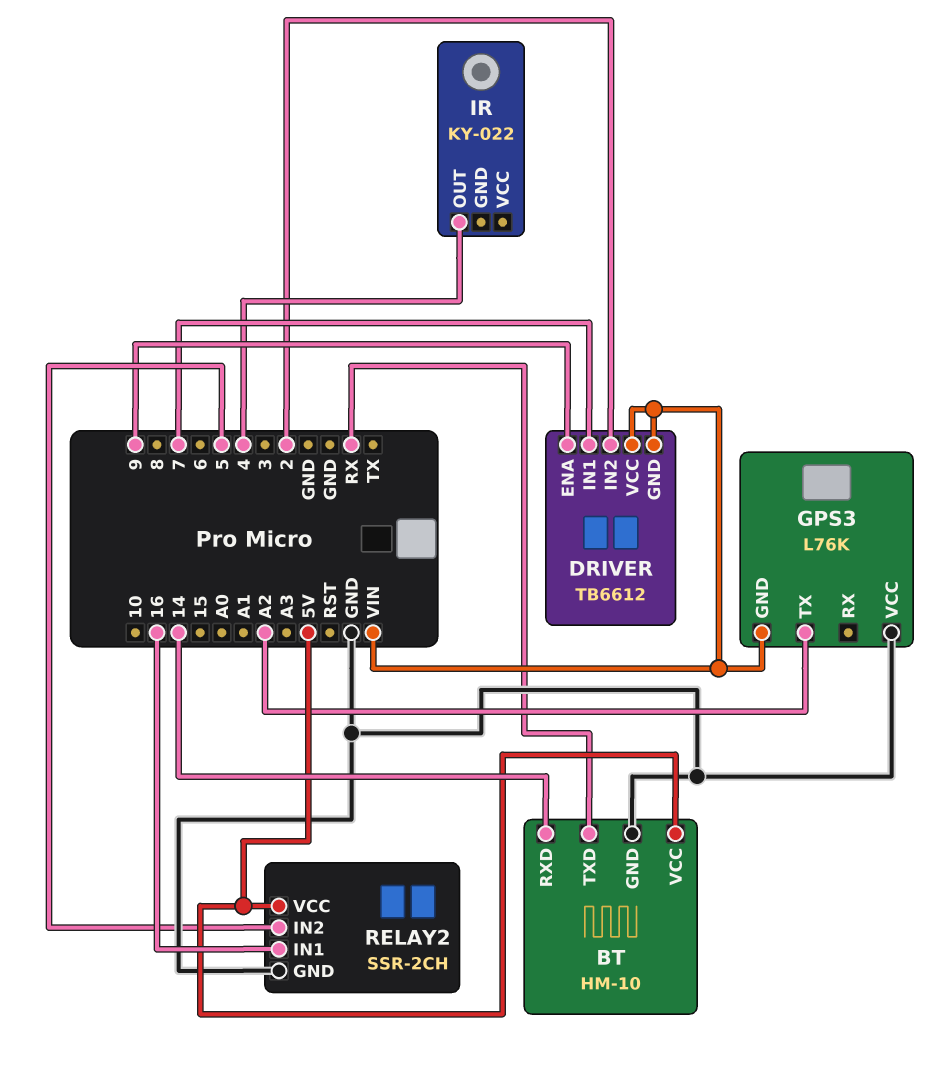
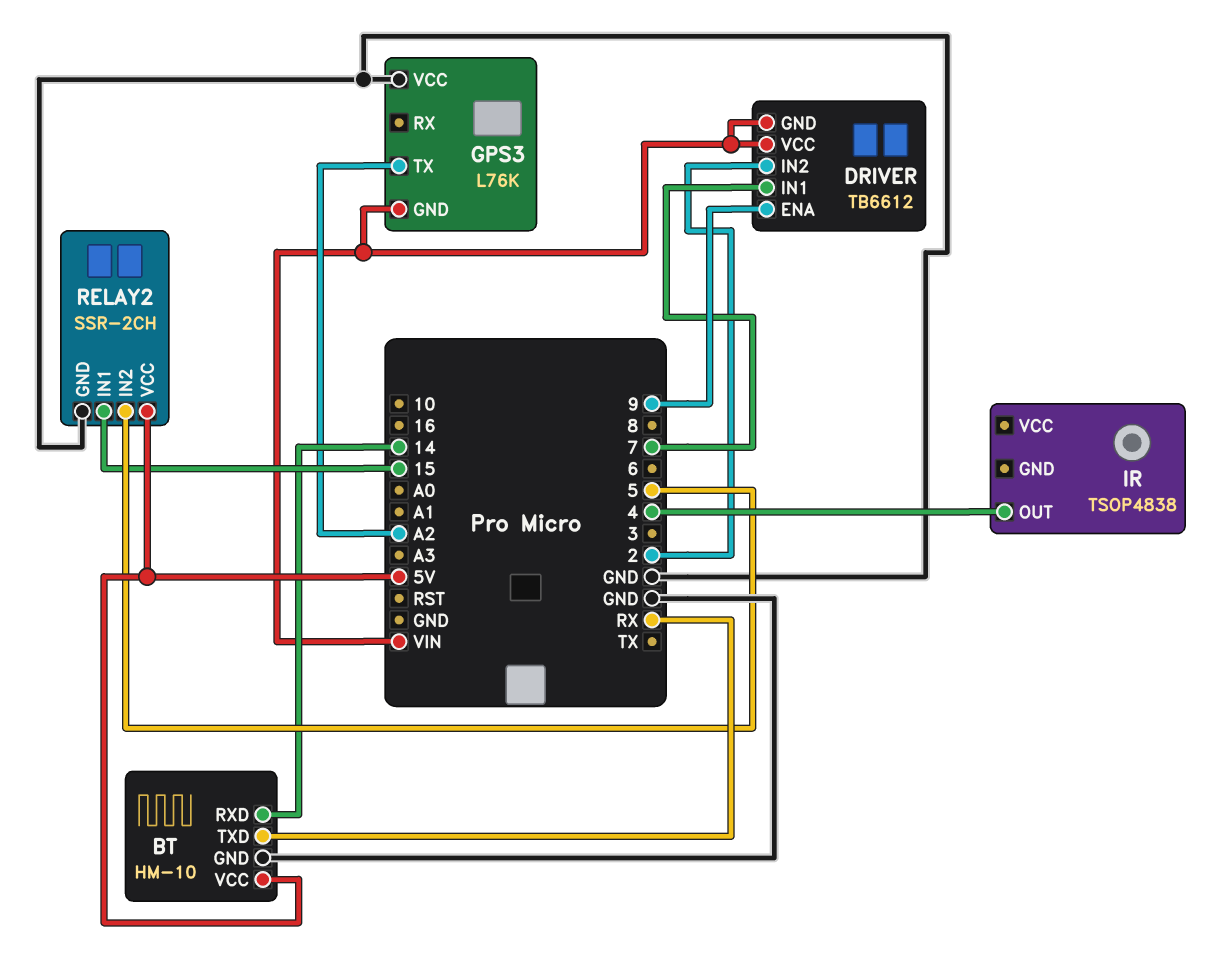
IR: KY-022 -> TSOP4838
RELAY2 pin IN1: 16 -> 15

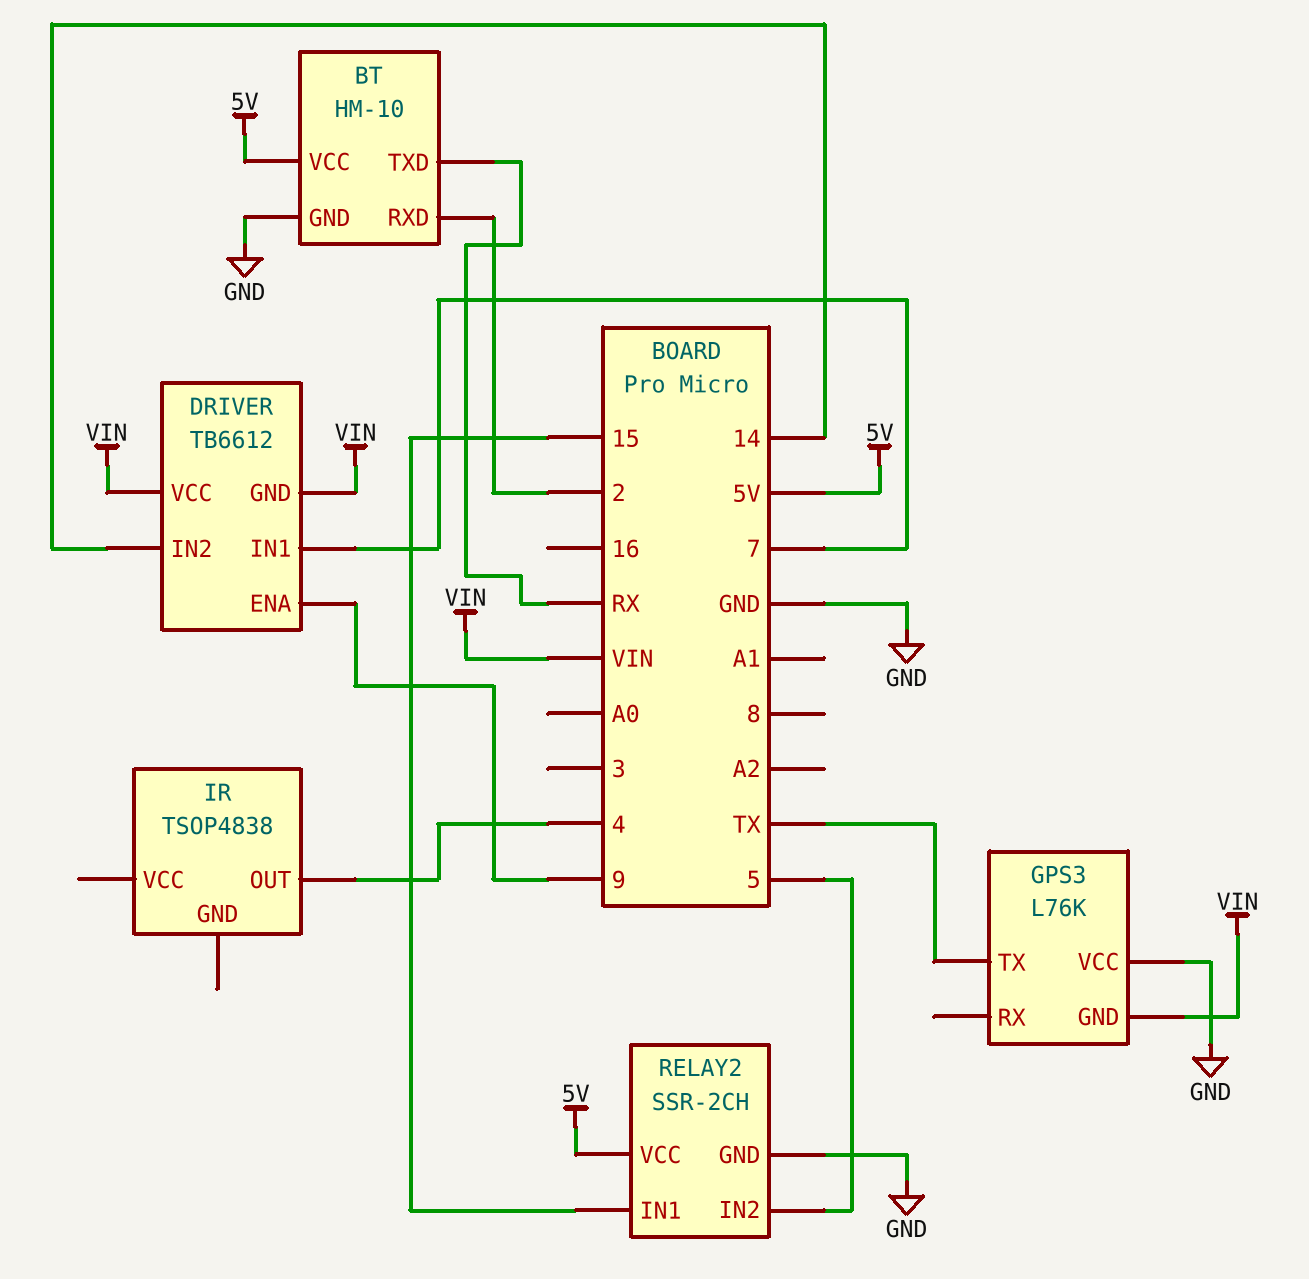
BT pin RXD: 14 -> 2
DRIVER pin IN2: 2 -> 14
GPS3 pin TX: A2 -> TX

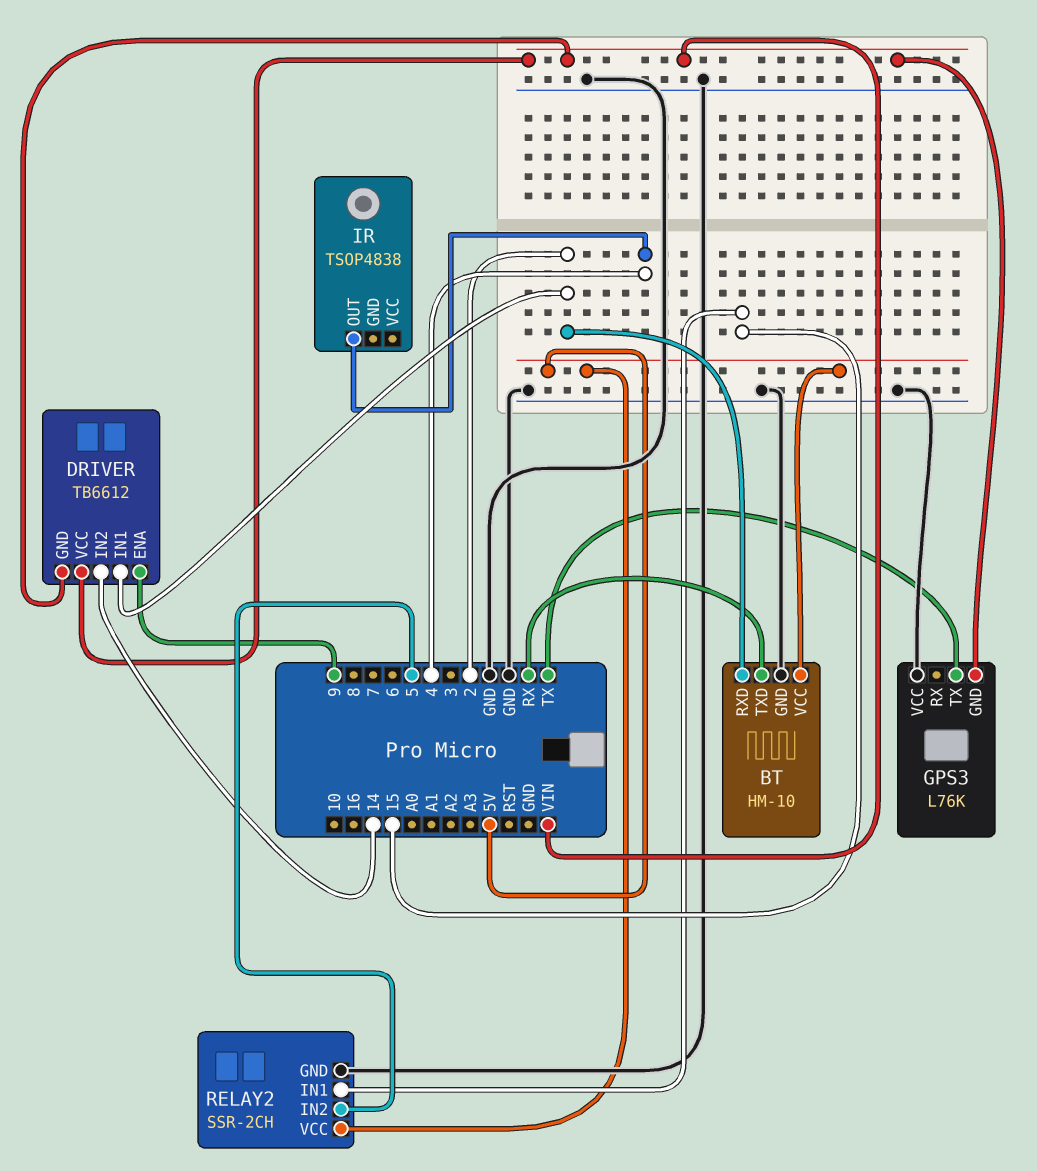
DRIVER pin IN1: 7 -> 2

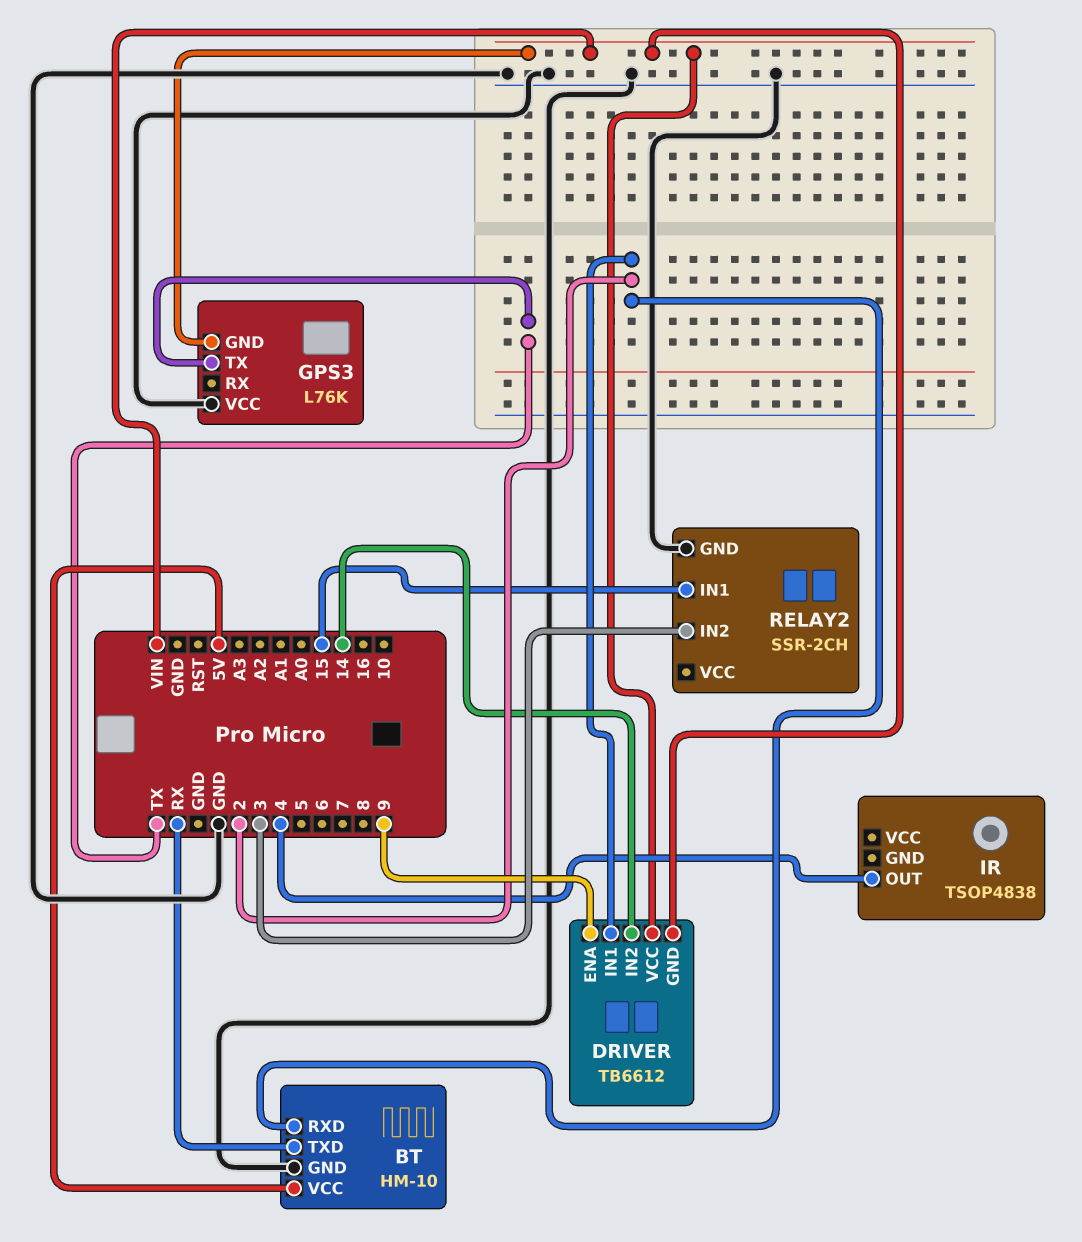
RELAY2 pin IN2: 5 -> 3
RELAY2 pin VCC: 5V -> none

